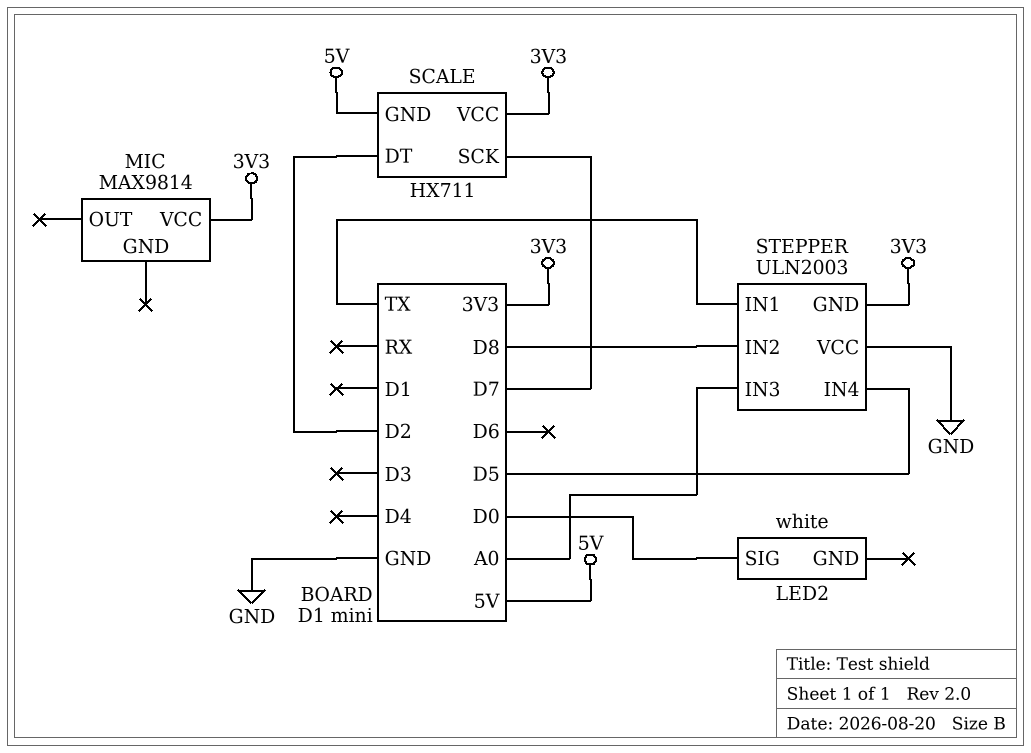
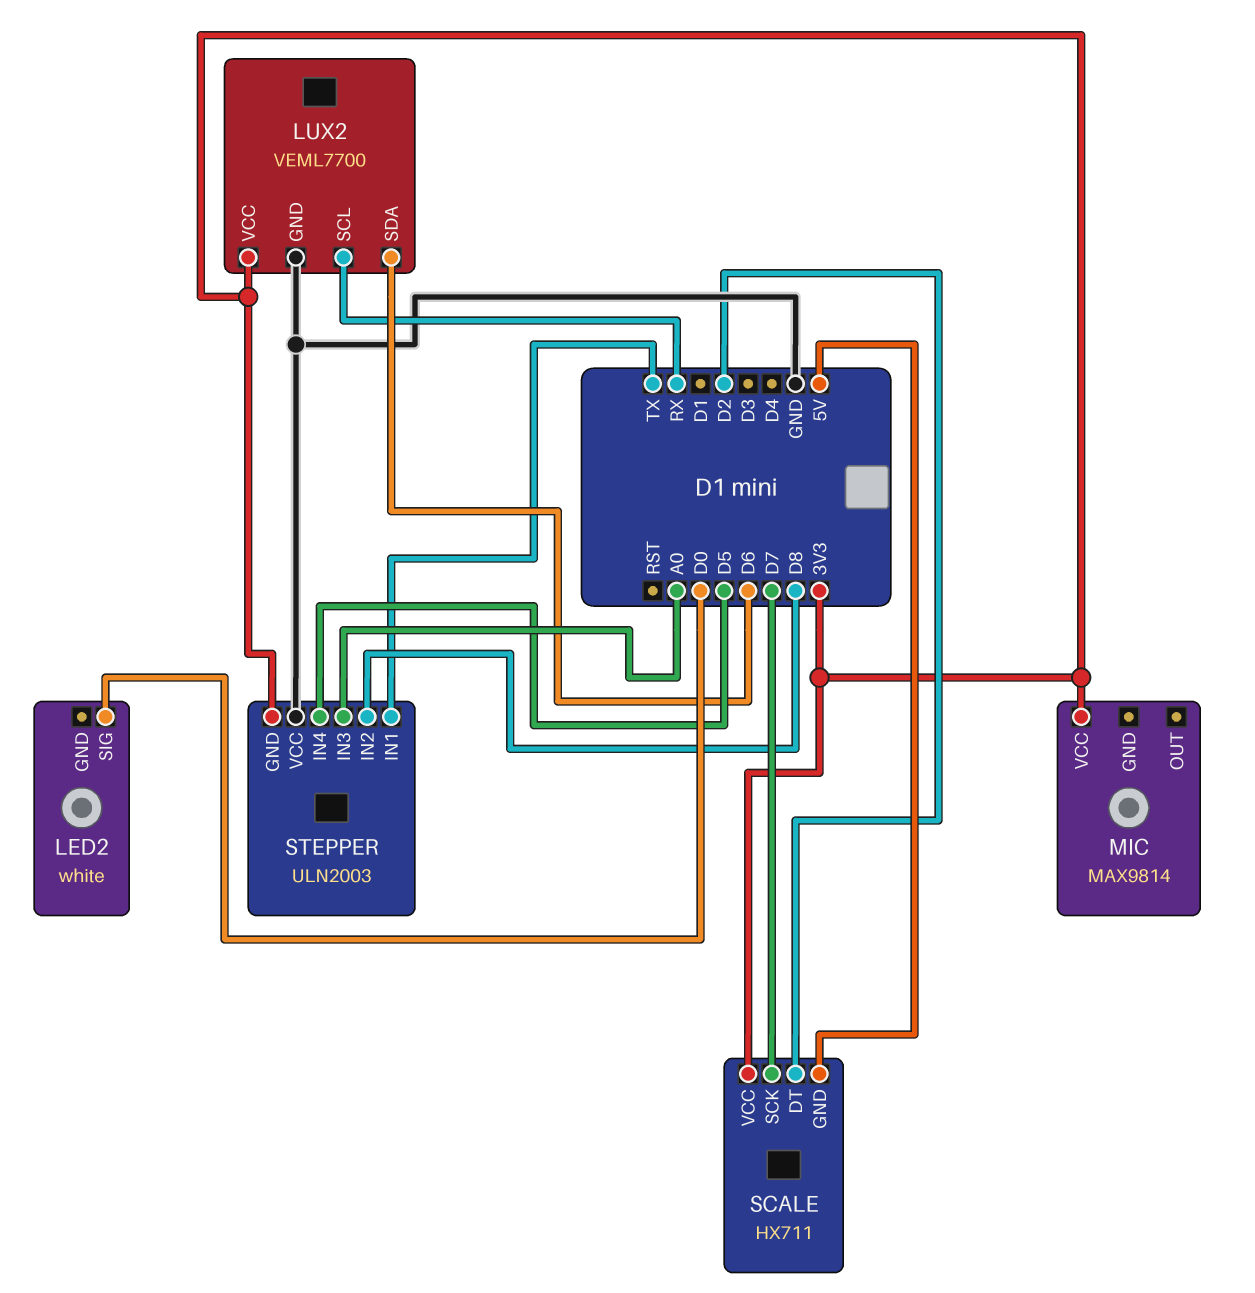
LUX2: none -> VEML7700
LUX2 pin GND: none -> GND
LUX2 pin SCL: none -> RX
LUX2 pin SDA: none -> D6
LUX2 pin VCC: none -> 3V3

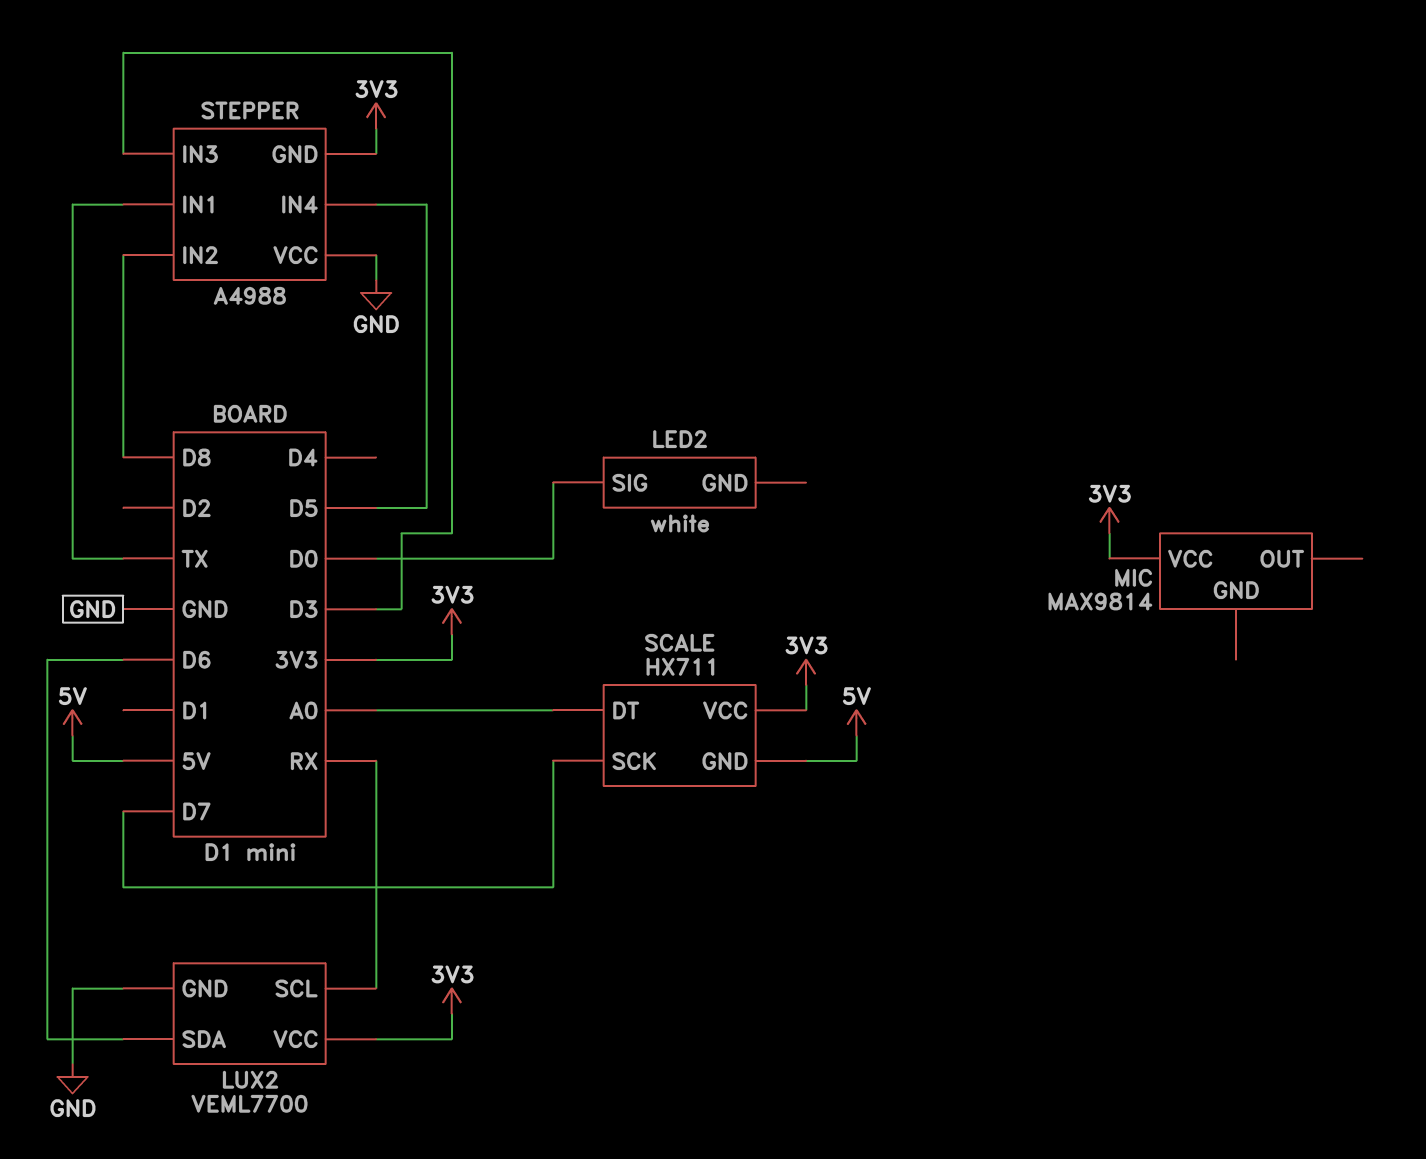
SCALE pin DT: D2 -> A0
STEPPER: ULN2003 -> A4988
STEPPER pin IN3: A0 -> D3

